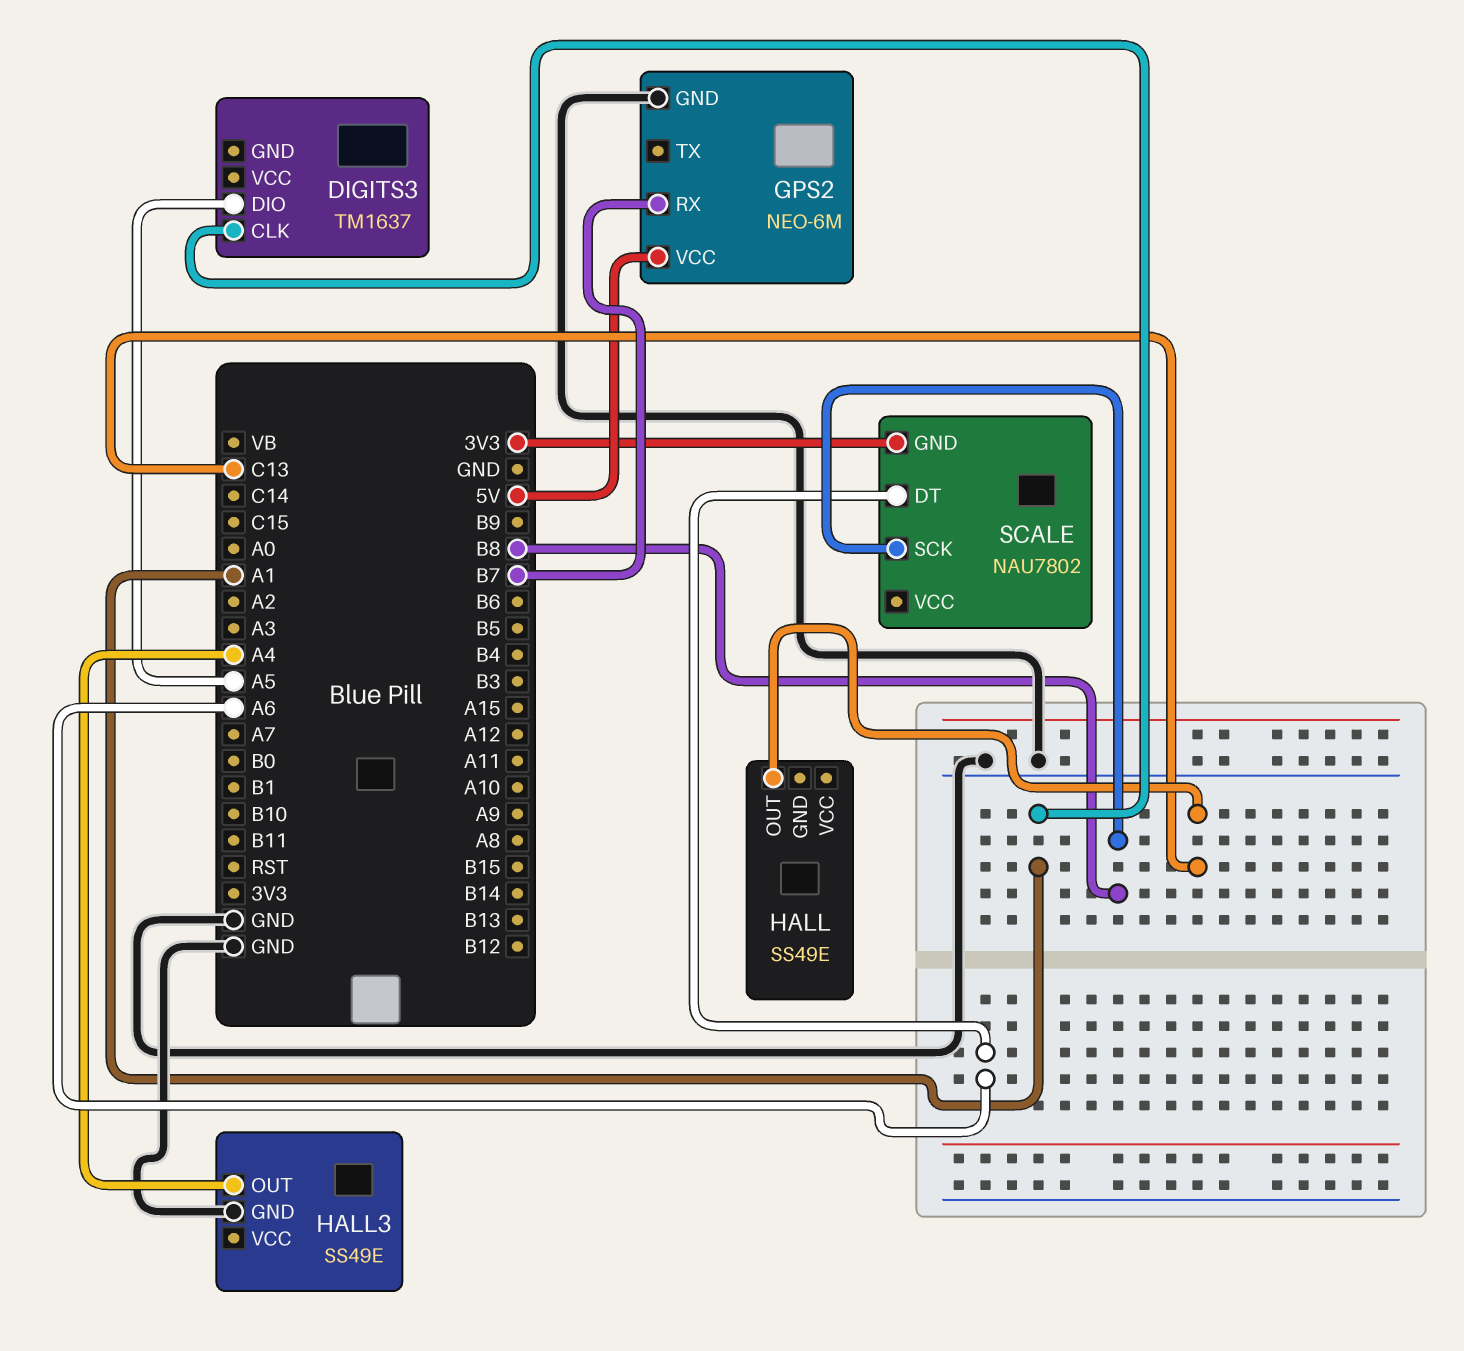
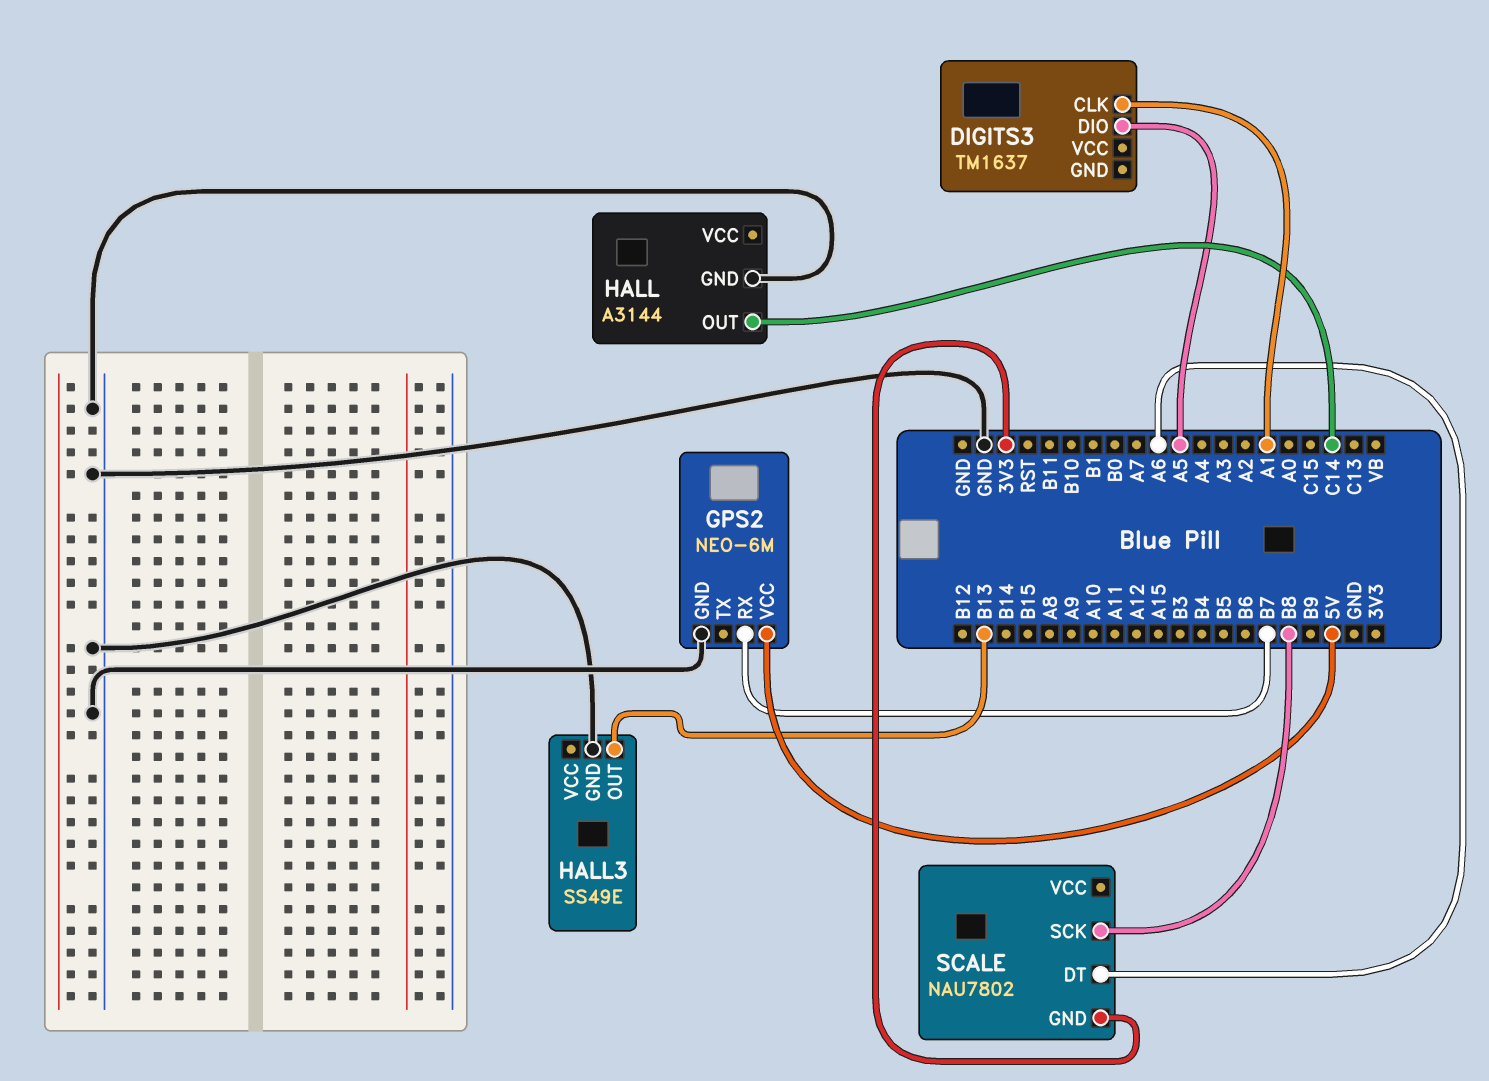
HALL: SS49E -> A3144
HALL pin GND: none -> GND
HALL pin OUT: C13 -> C14
HALL3 pin OUT: A4 -> B13

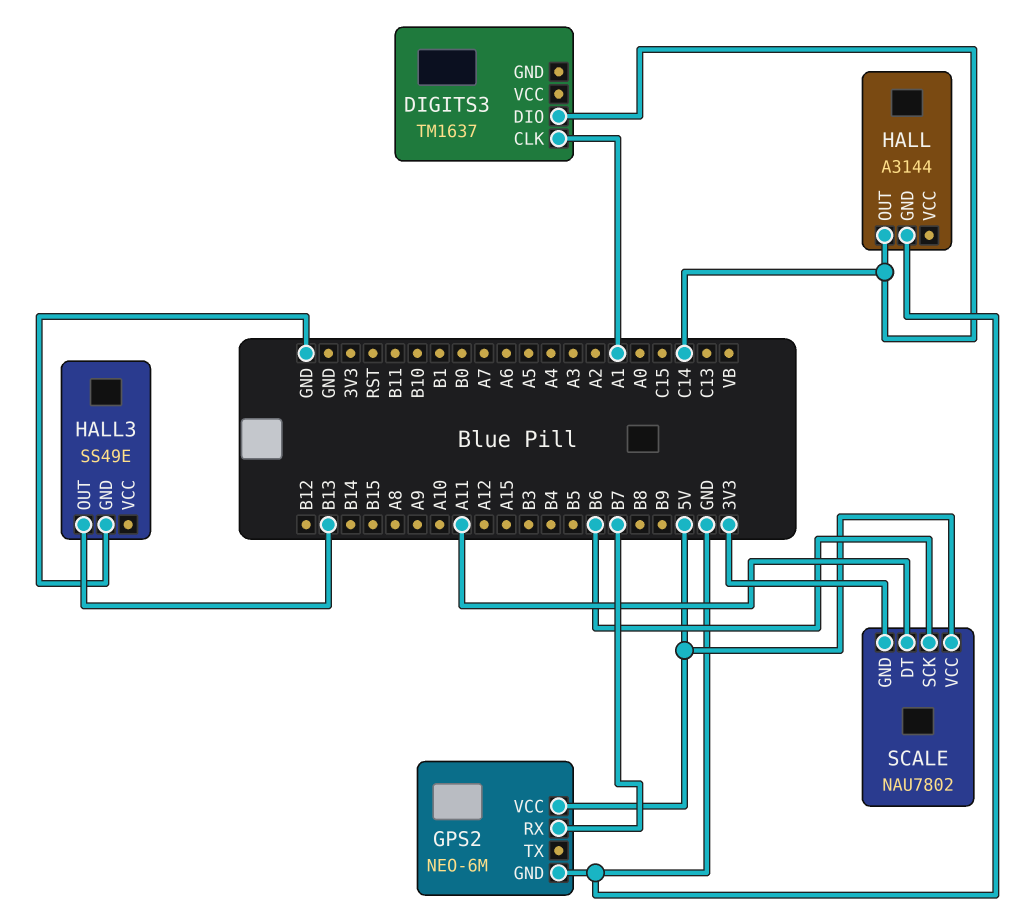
DIGITS3 pin DIO: A5 -> C14
SCALE pin DT: A6 -> A11
SCALE pin SCK: B8 -> B6
SCALE pin VCC: none -> 5V

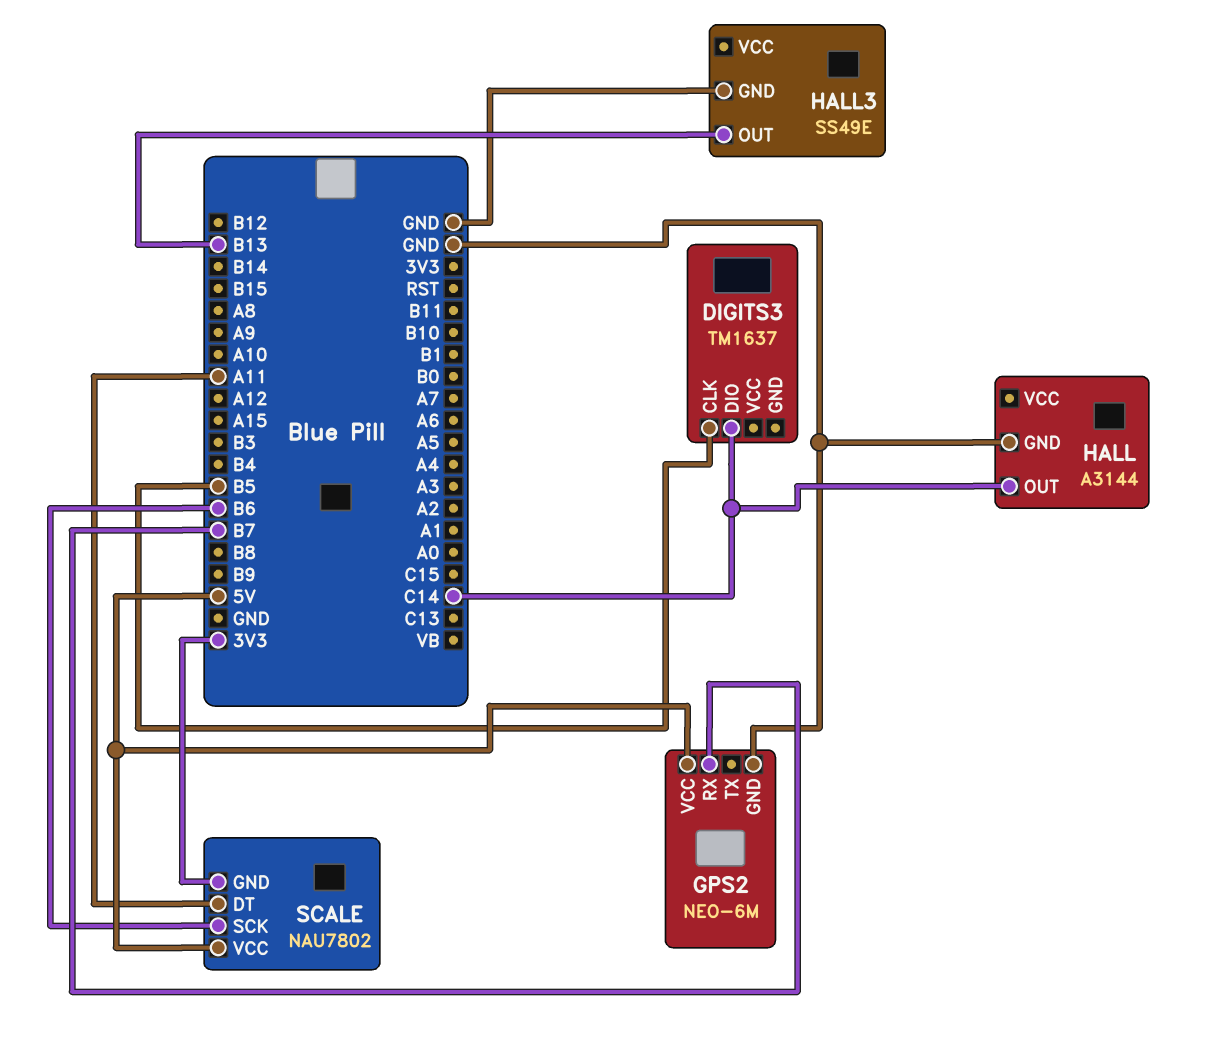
DIGITS3 pin CLK: A1 -> B5

